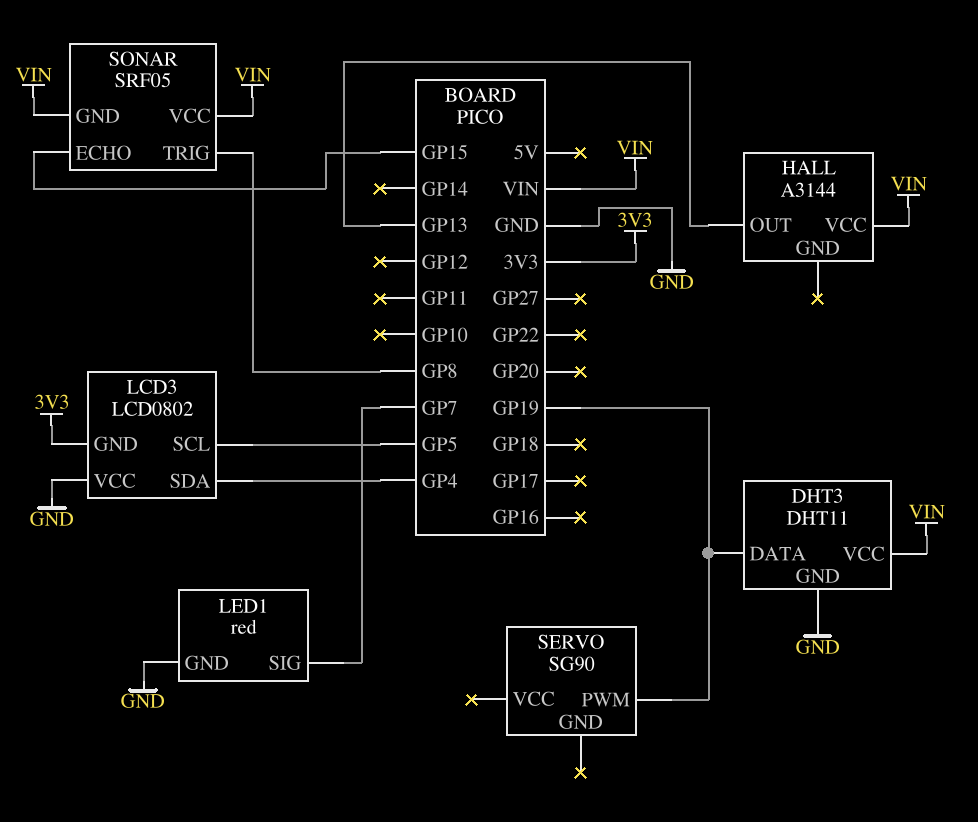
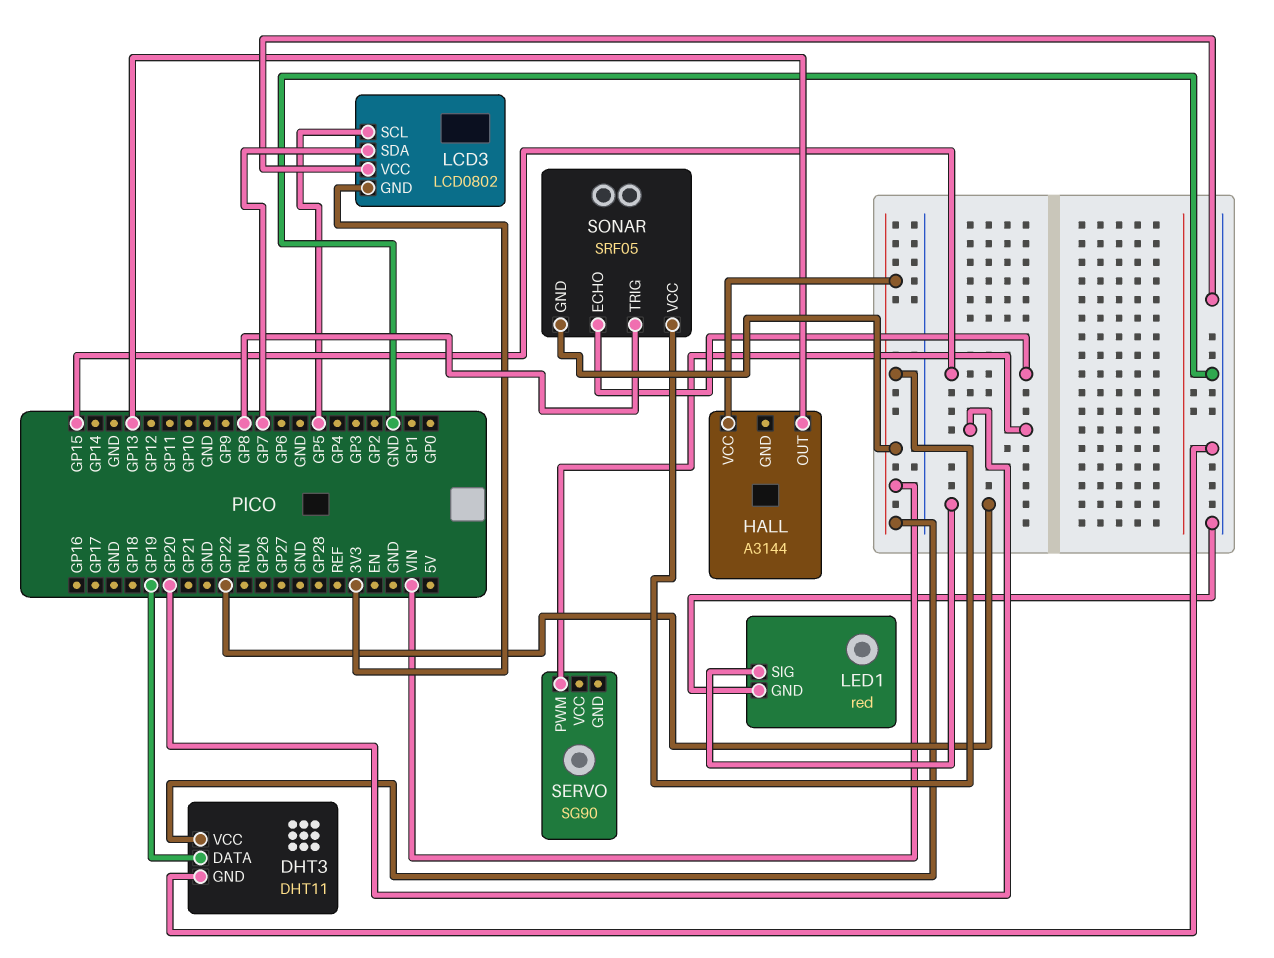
LCD3 pin SDA: GP4 -> GP7
LED1 pin SIG: GP7 -> GP22
SERVO pin PWM: GP19 -> GP20

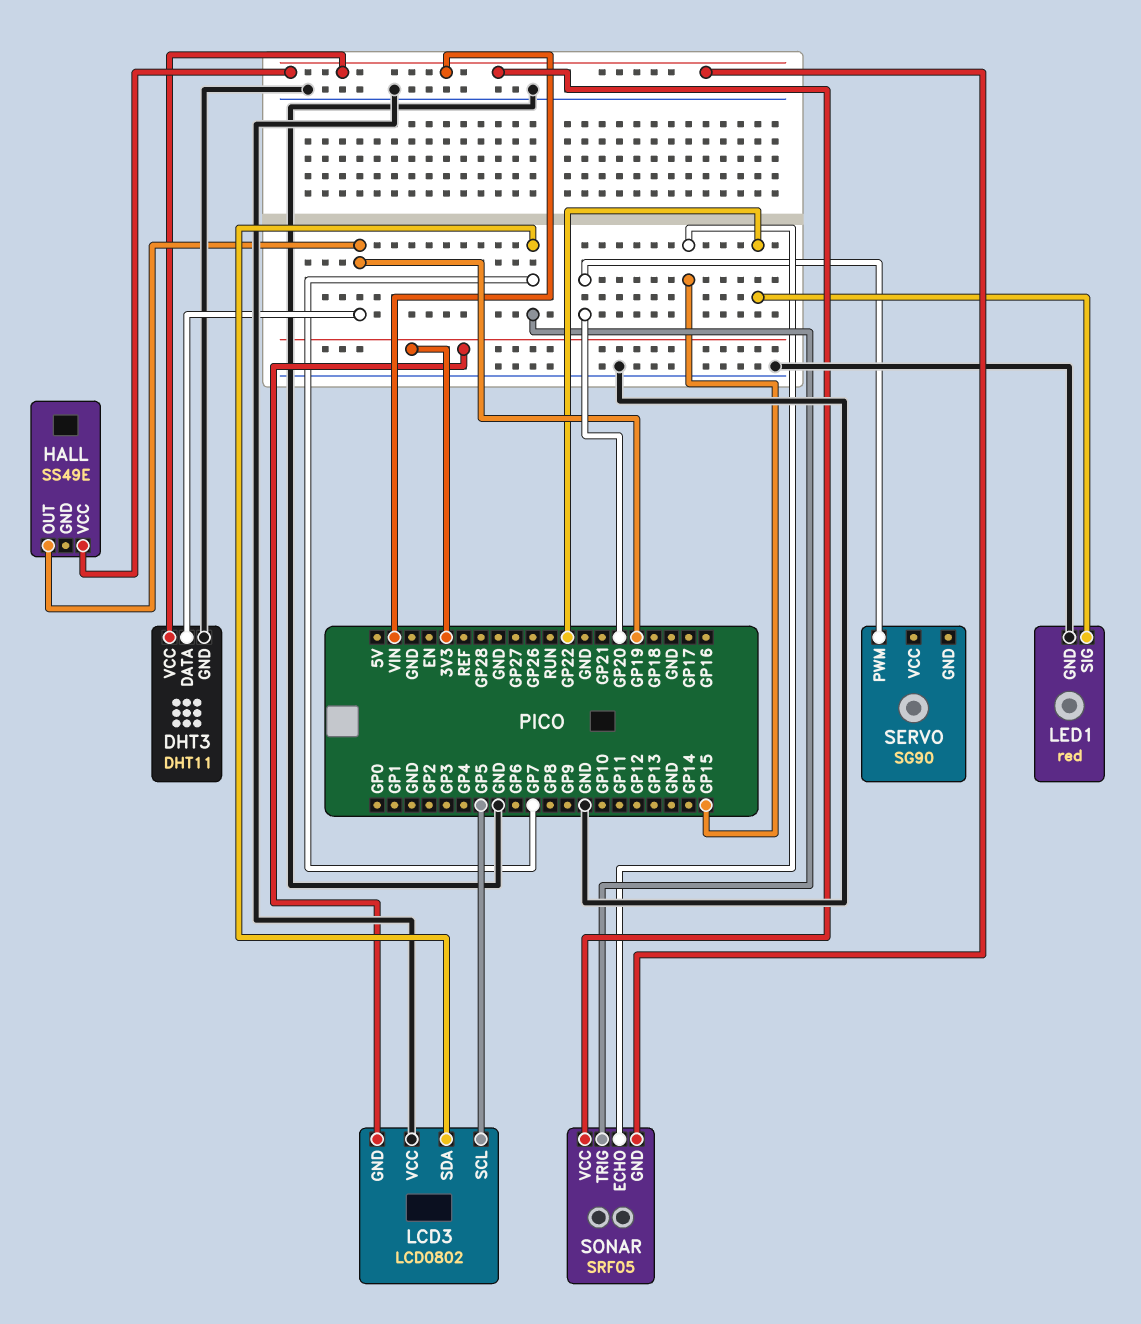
HALL: A3144 -> SS49E
HALL pin OUT: GP13 -> GP19
SONAR pin TRIG: GP8 -> GP7

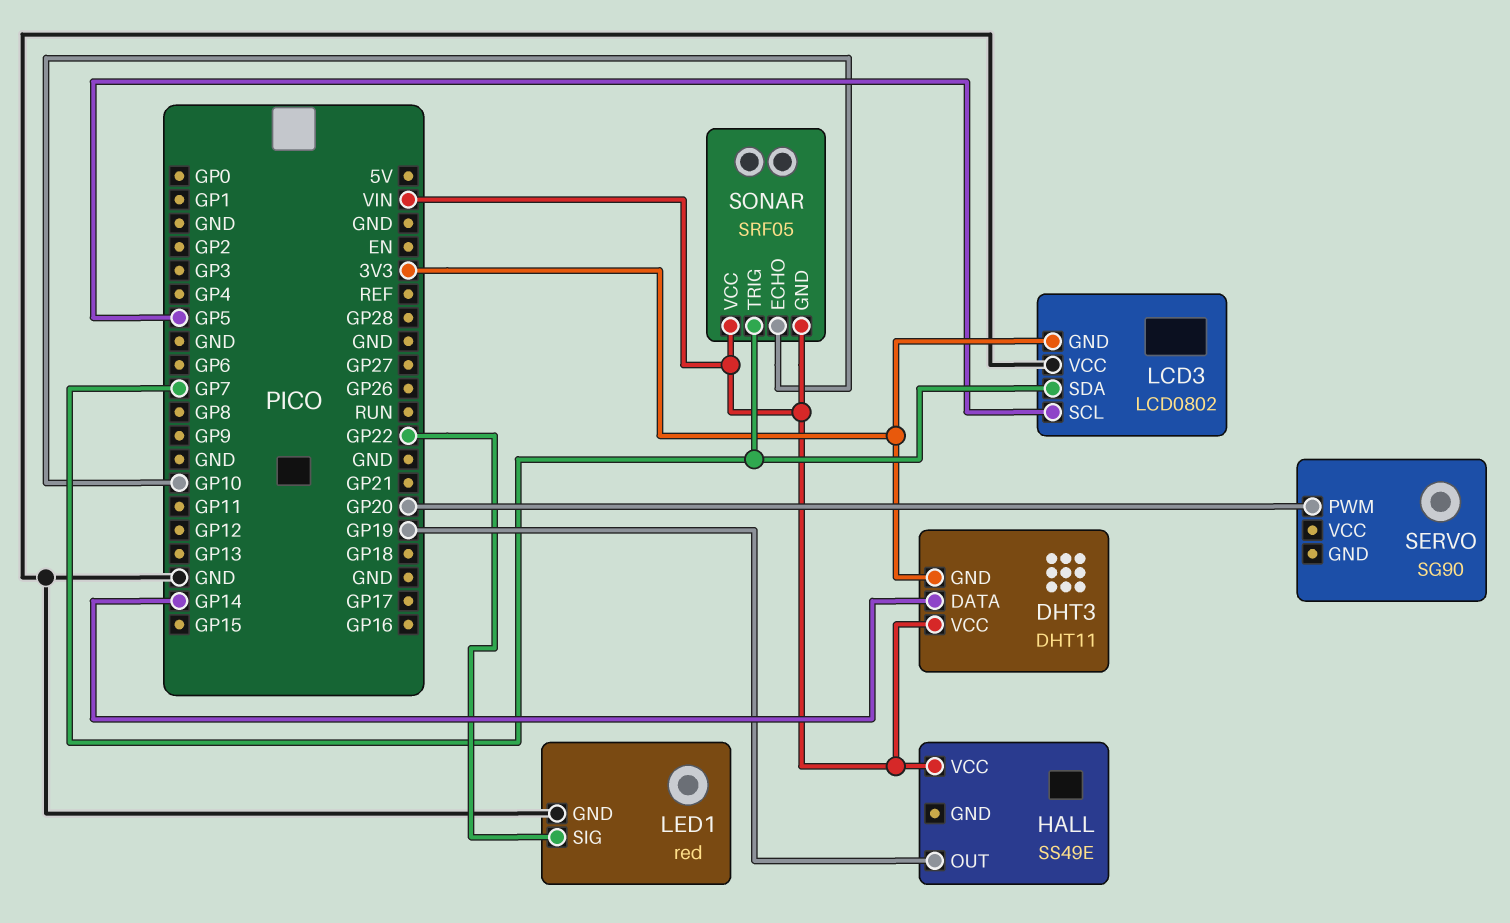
DHT3 pin DATA: GP19 -> GP14
DHT3 pin GND: GND -> 3V3
SONAR pin ECHO: GP15 -> GP10

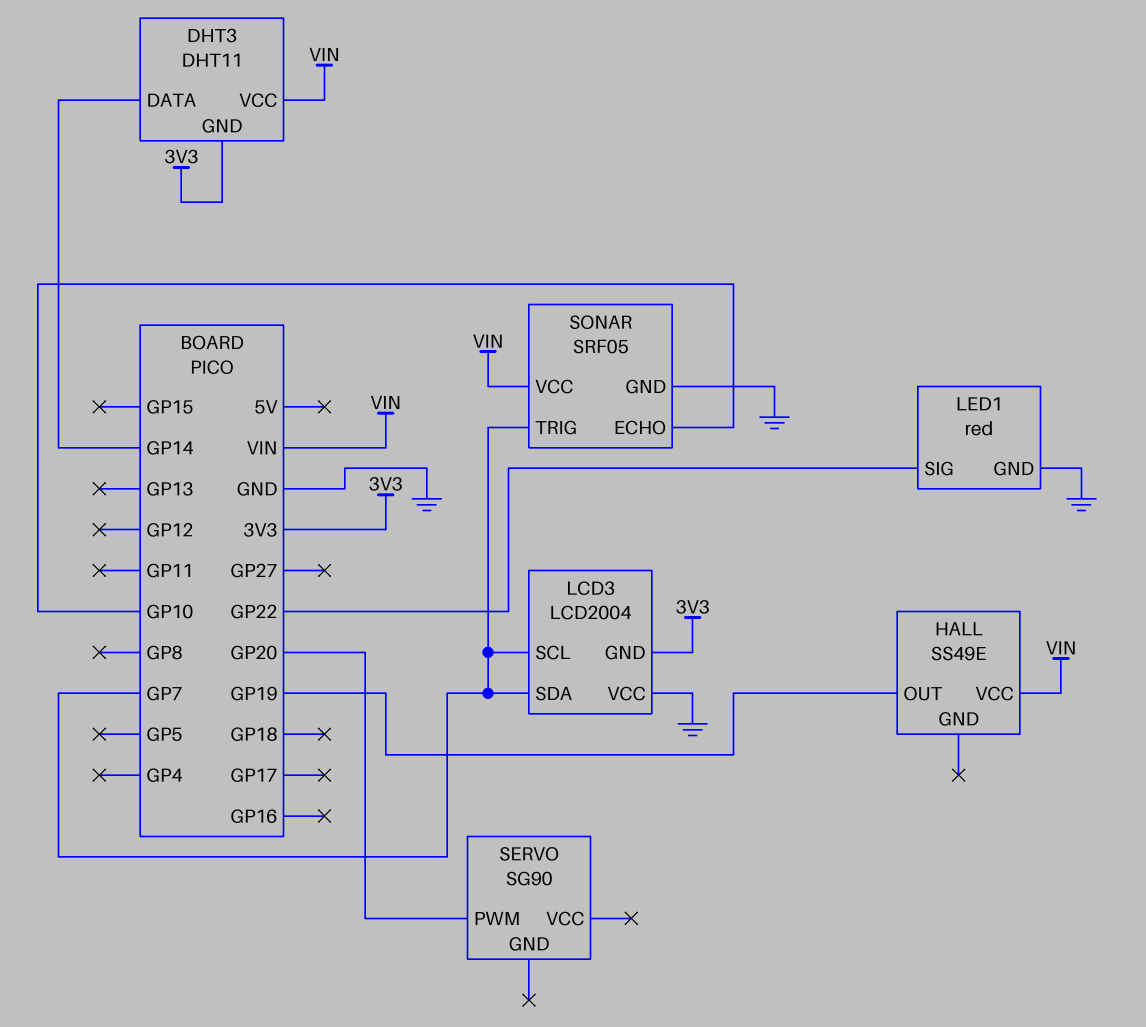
LCD3: LCD0802 -> LCD2004
LCD3 pin SCL: GP5 -> GP7
SONAR pin GND: VIN -> GND

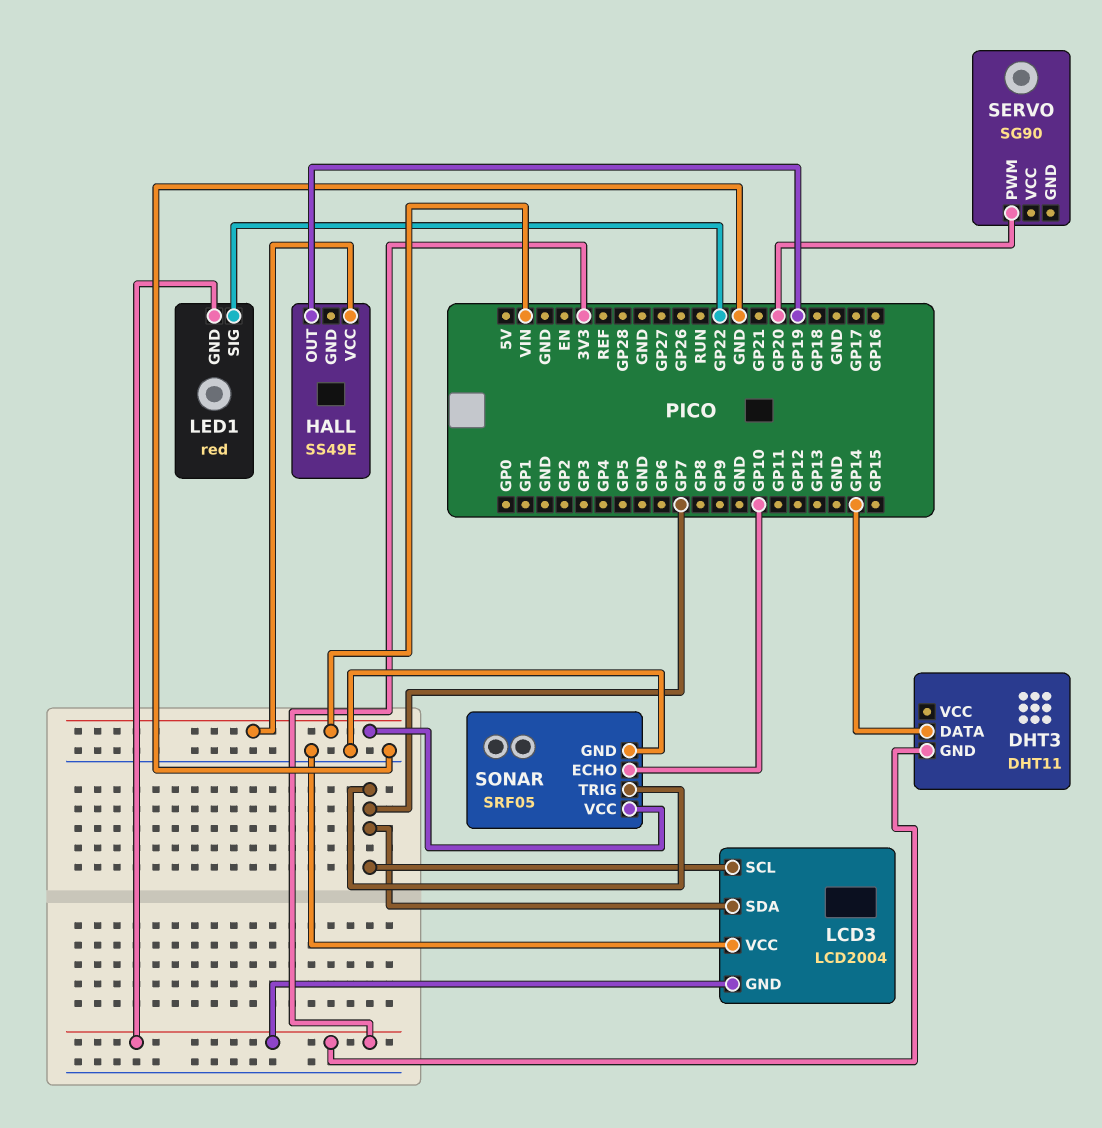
DHT3 pin VCC: VIN -> none
LED1 pin GND: GND -> 3V3

